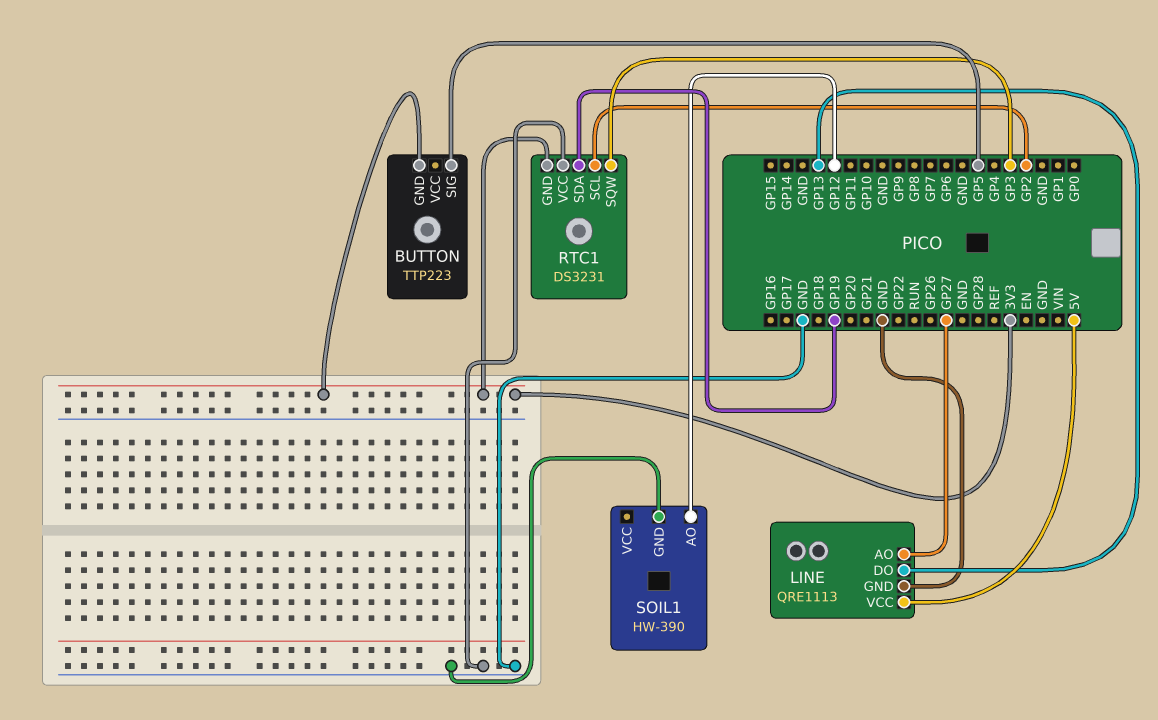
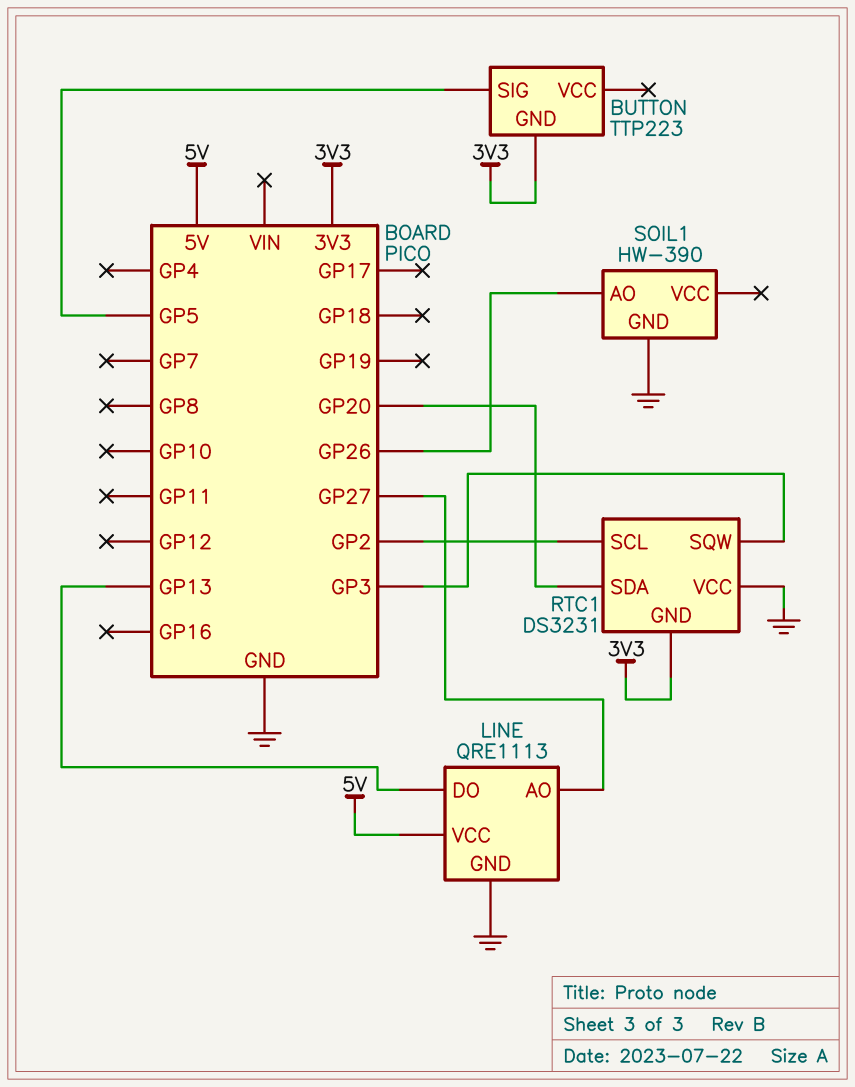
RTC1 pin SDA: GP19 -> GP20
SOIL1 pin AO: GP12 -> GP26

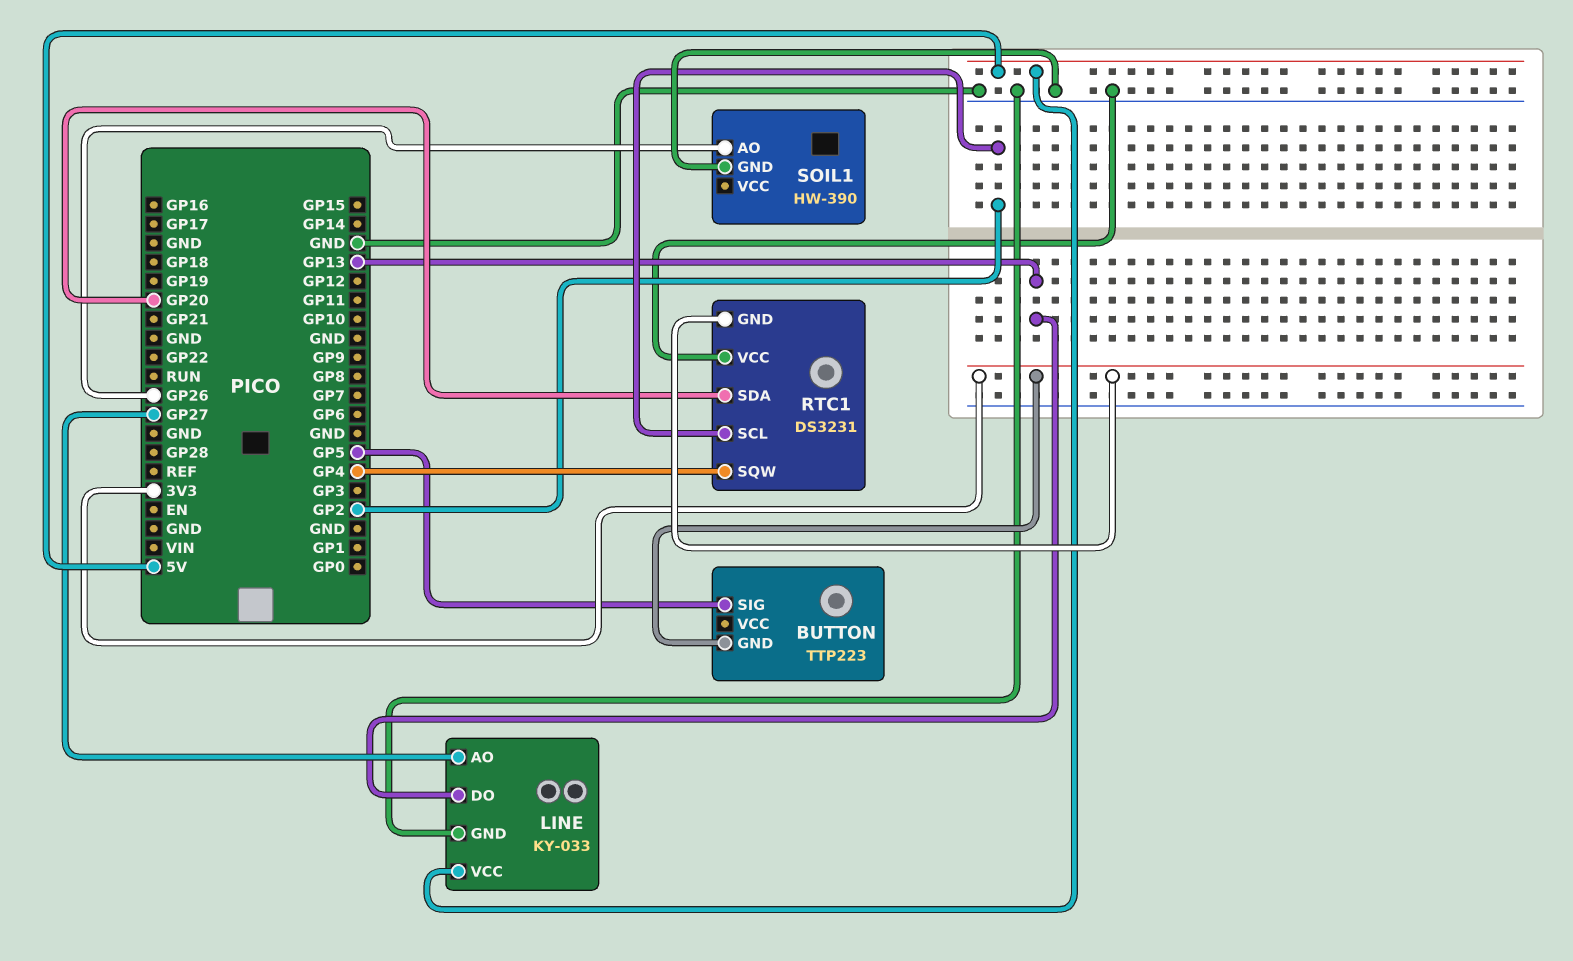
LINE: QRE1113 -> KY-033
RTC1 pin SQW: GP3 -> GP4

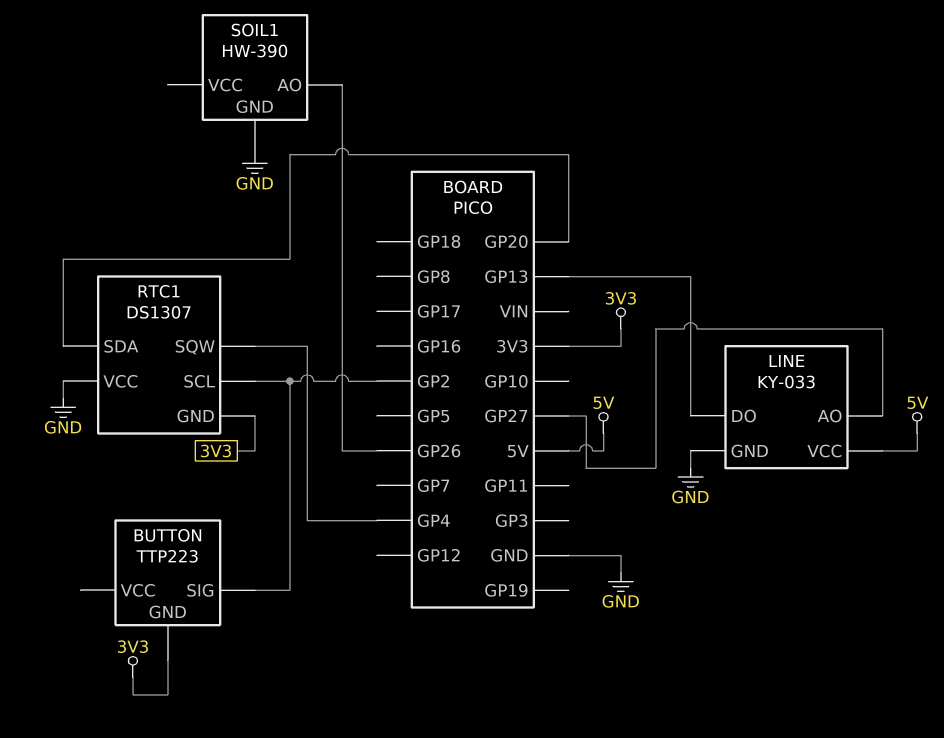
BUTTON pin SIG: GP5 -> GP2
RTC1: DS3231 -> DS1307

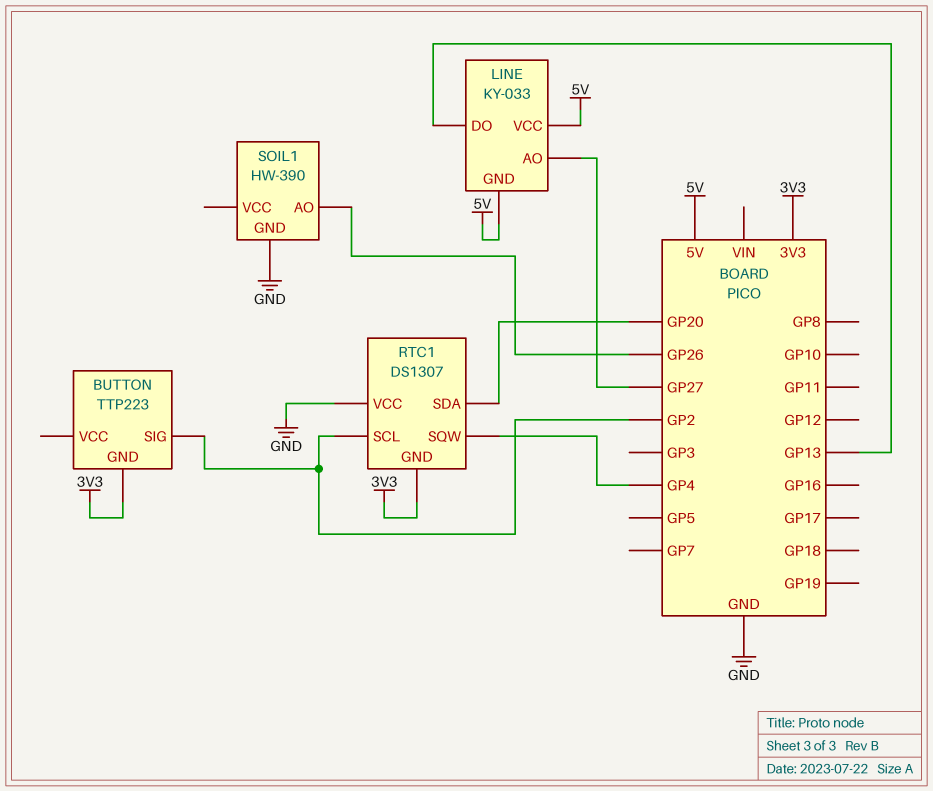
LINE pin GND: GND -> 5V

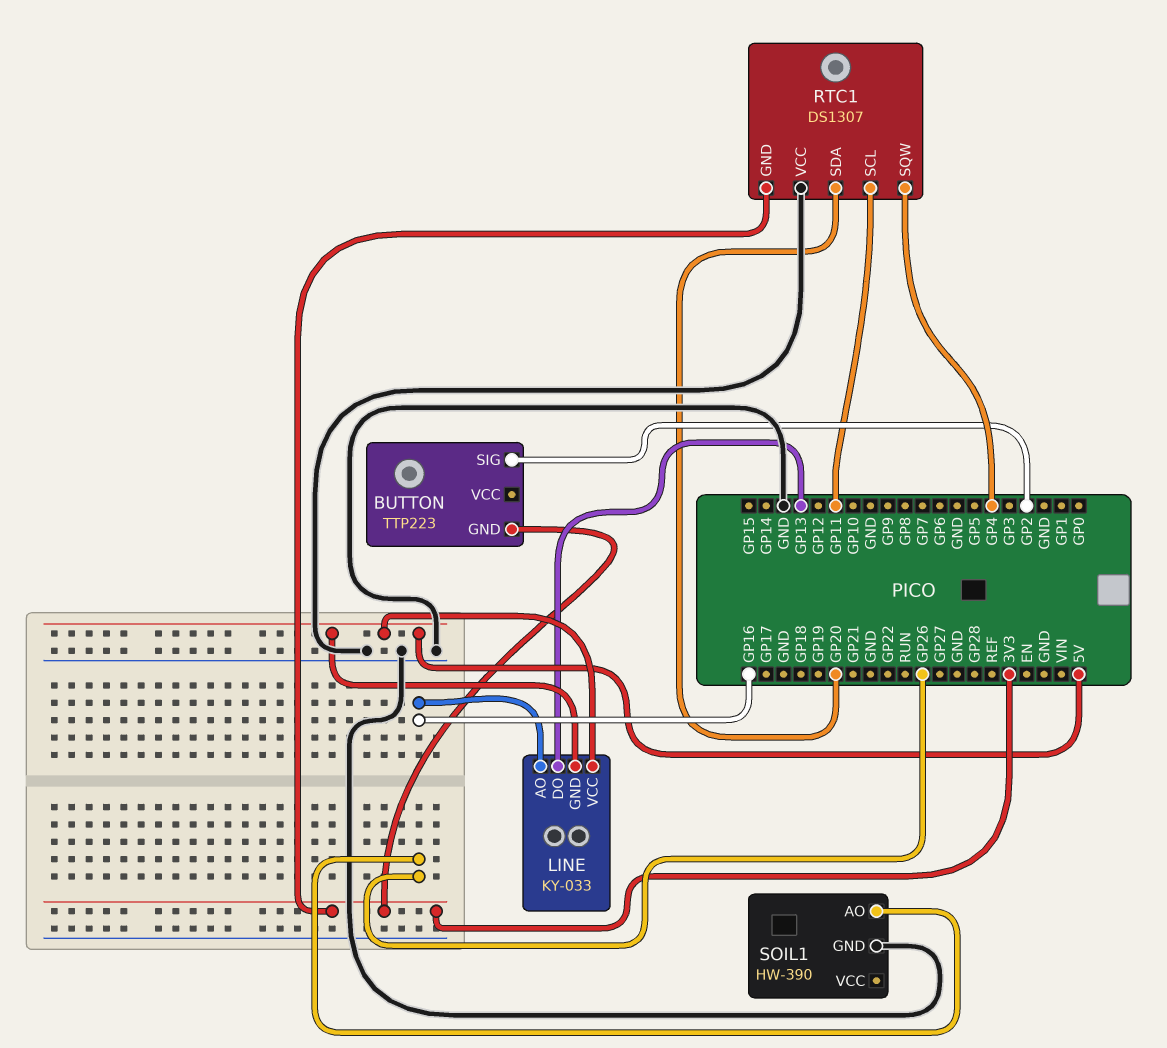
LINE pin AO: GP27 -> GP16
RTC1 pin SCL: GP2 -> GP11

